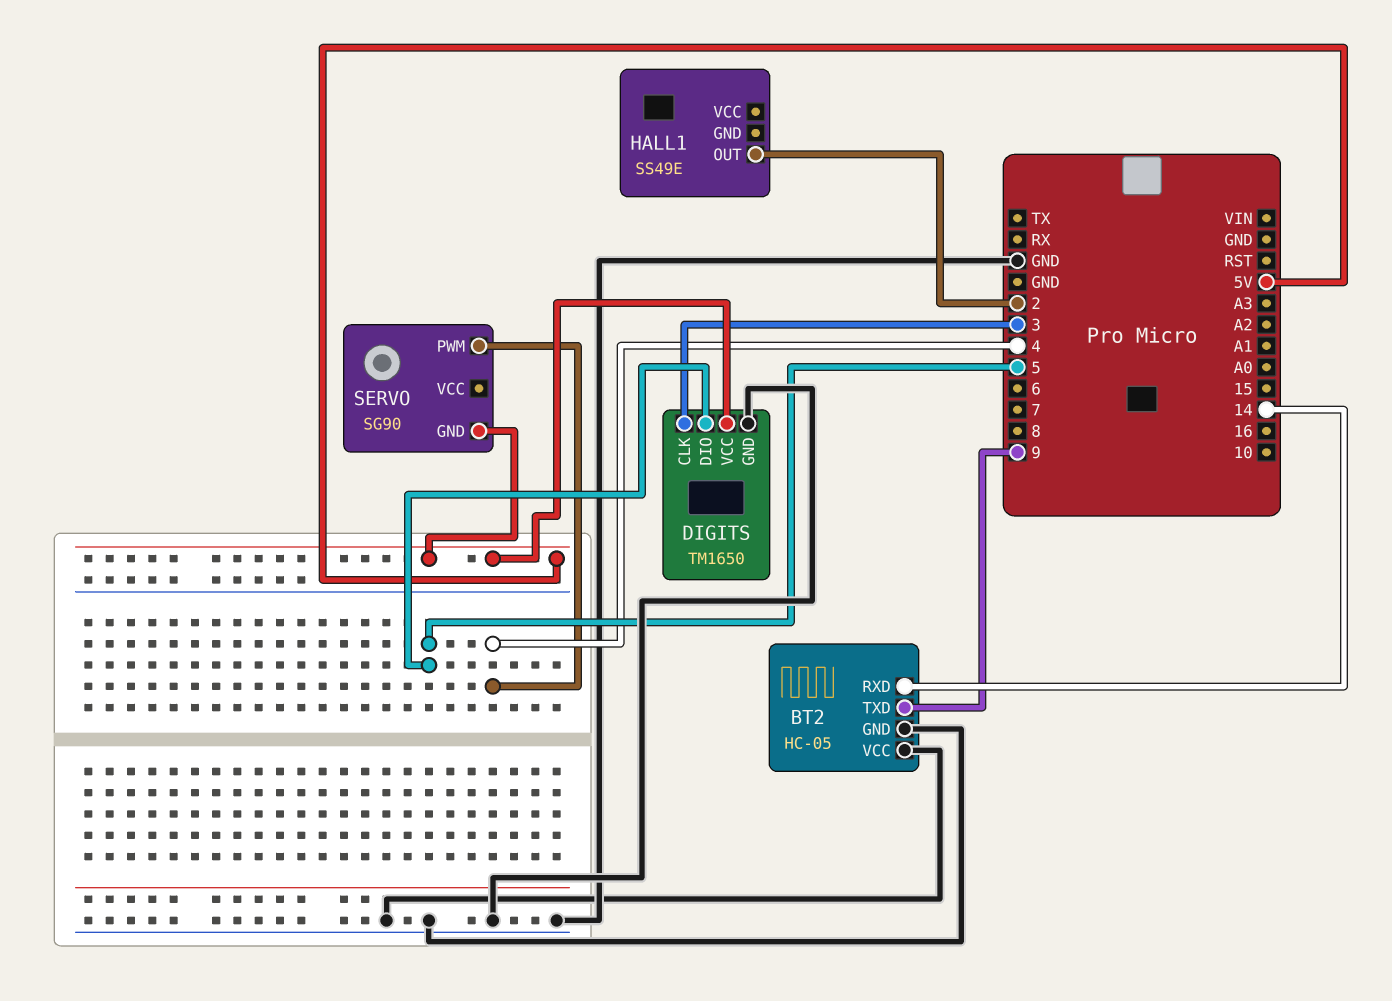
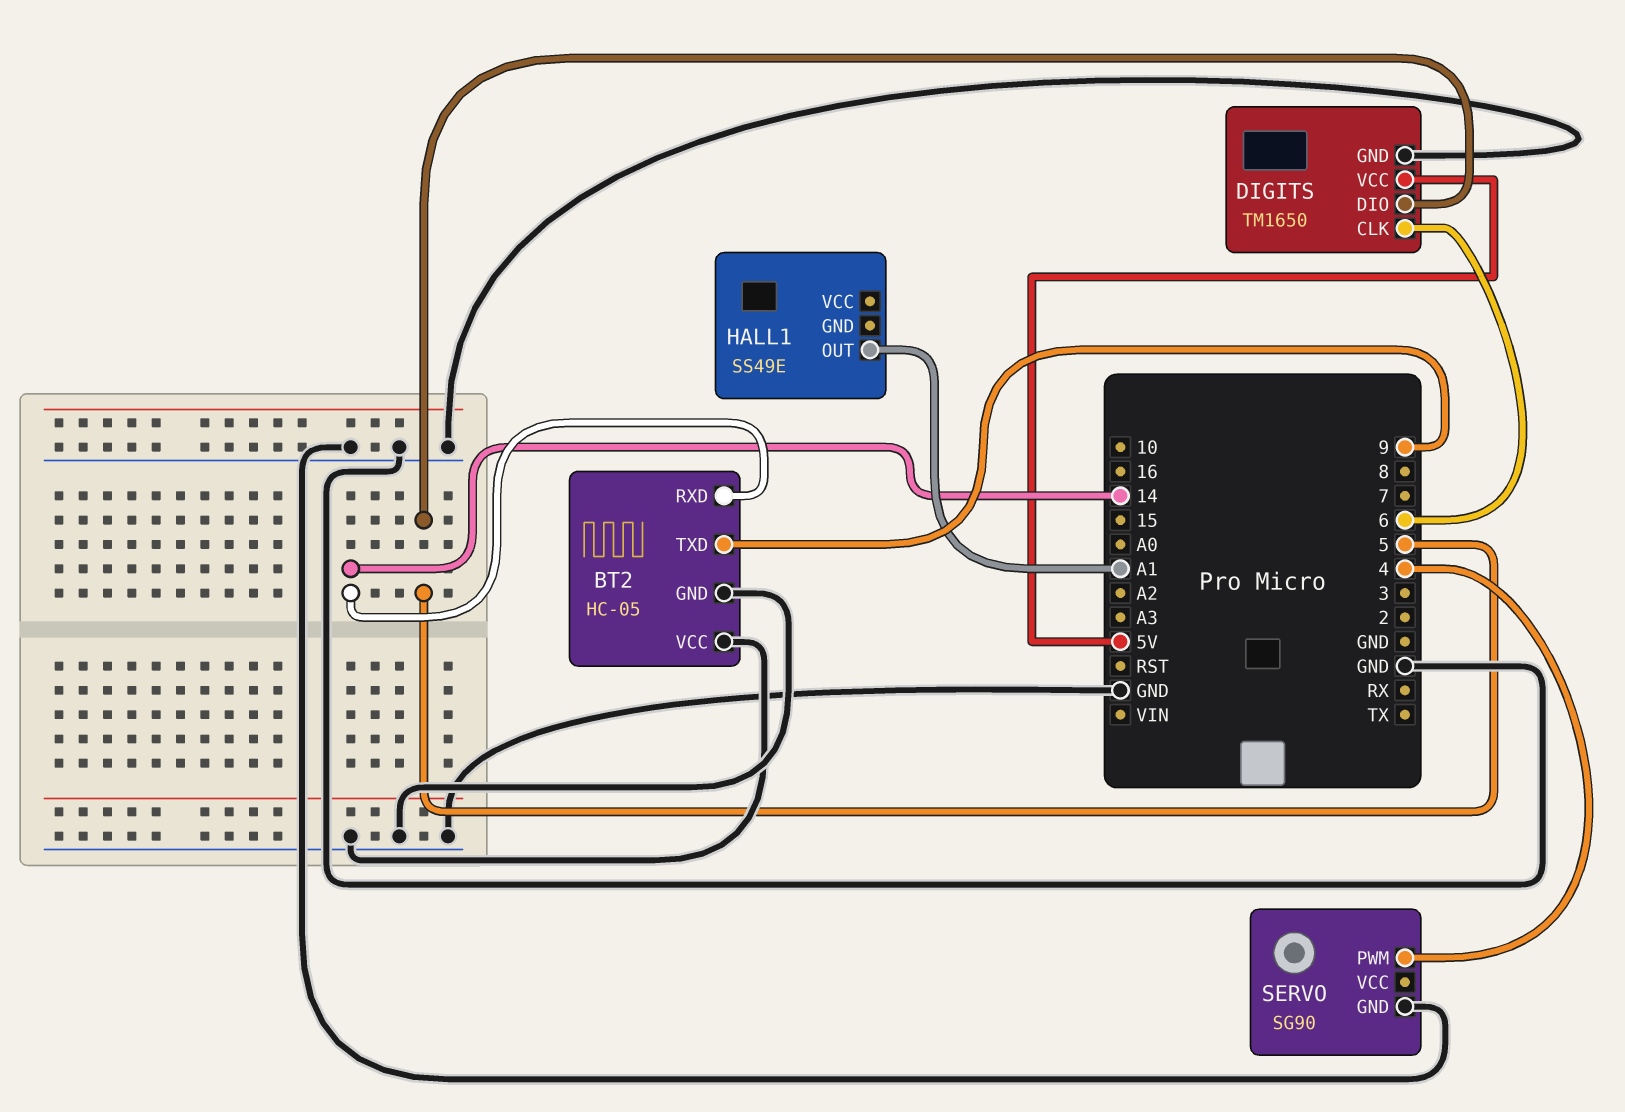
DIGITS pin CLK: 3 -> 6
HALL1 pin OUT: 2 -> A1
SERVO pin GND: 5V -> GND

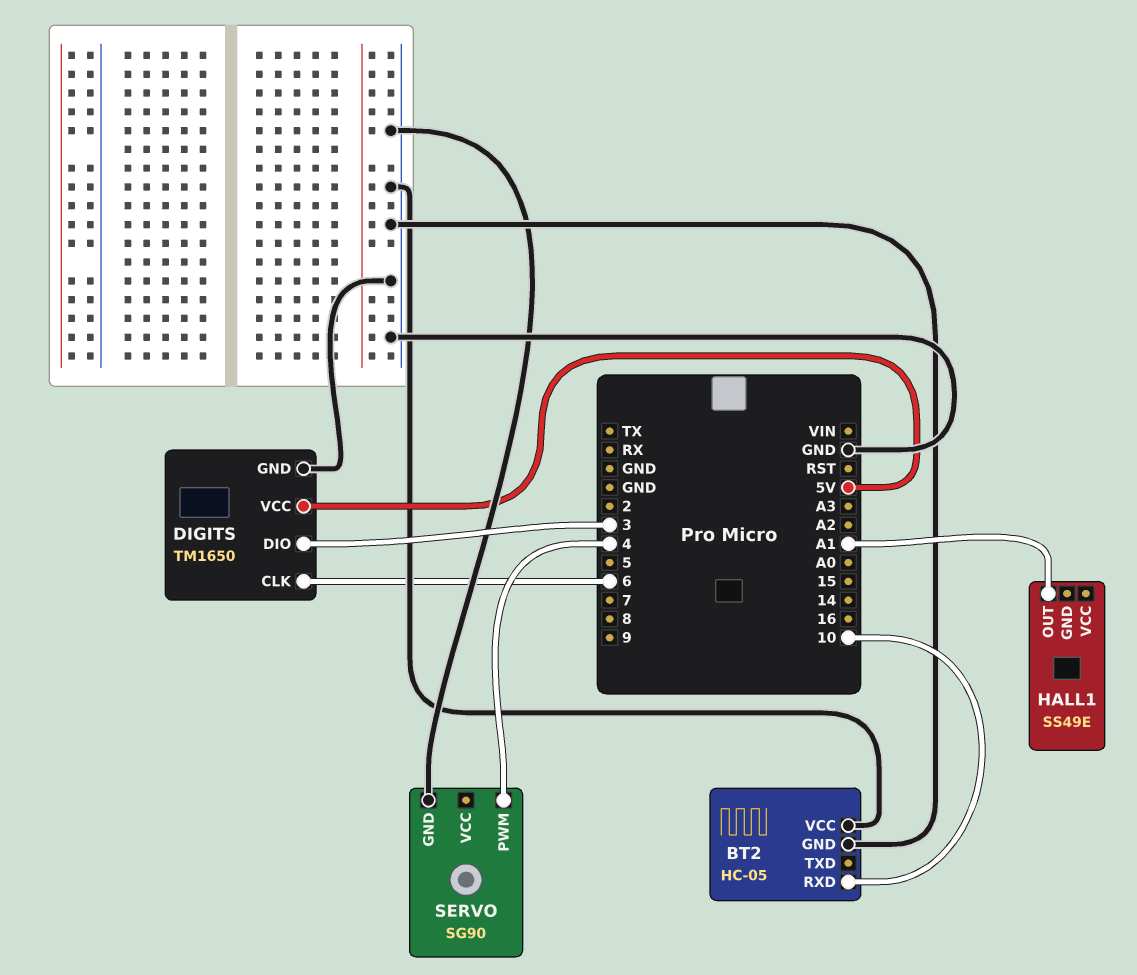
BT2 pin RXD: 14 -> 10
BT2 pin TXD: 9 -> none
DIGITS pin DIO: 5 -> 3

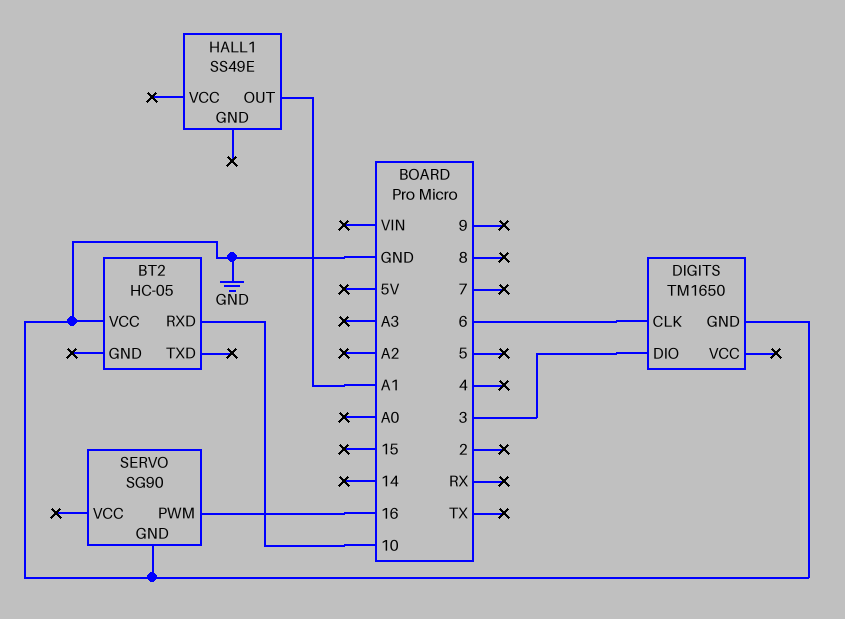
BT2 pin GND: GND -> none
DIGITS pin VCC: 5V -> none
SERVO pin PWM: 4 -> 16

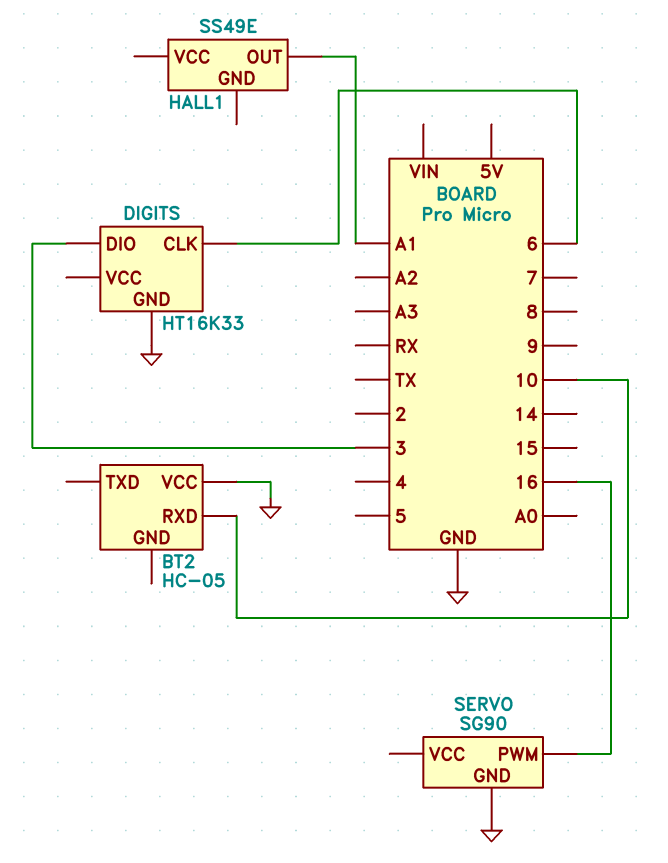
DIGITS: TM1650 -> HT16K33

